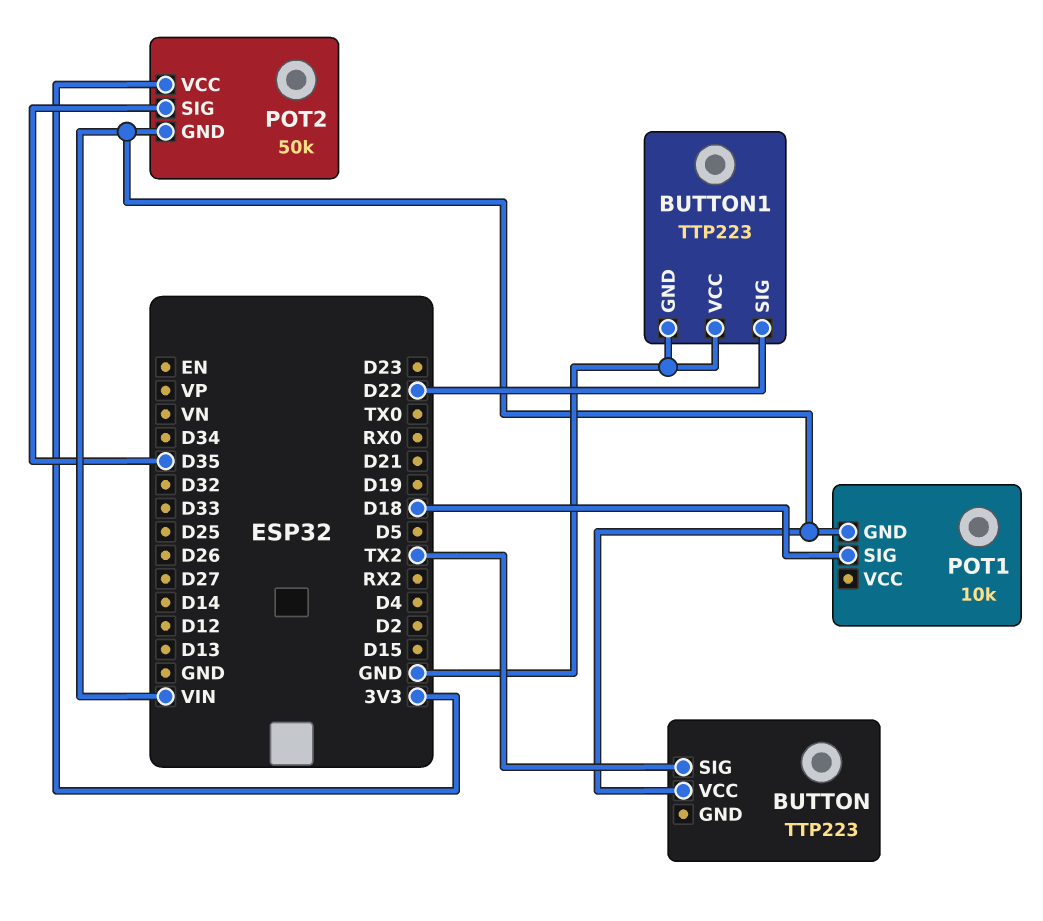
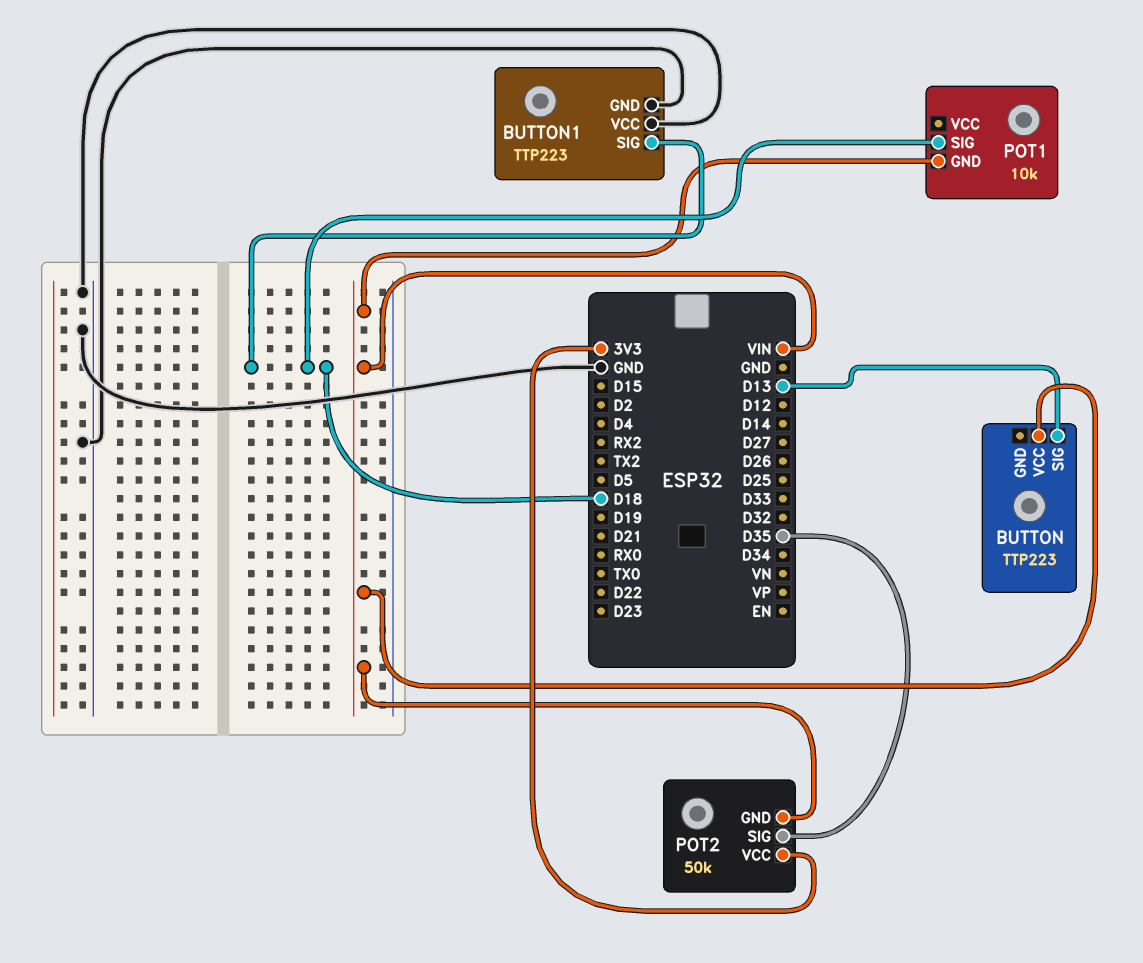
BUTTON pin SIG: TX2 -> D13
BUTTON1 pin SIG: D22 -> D18

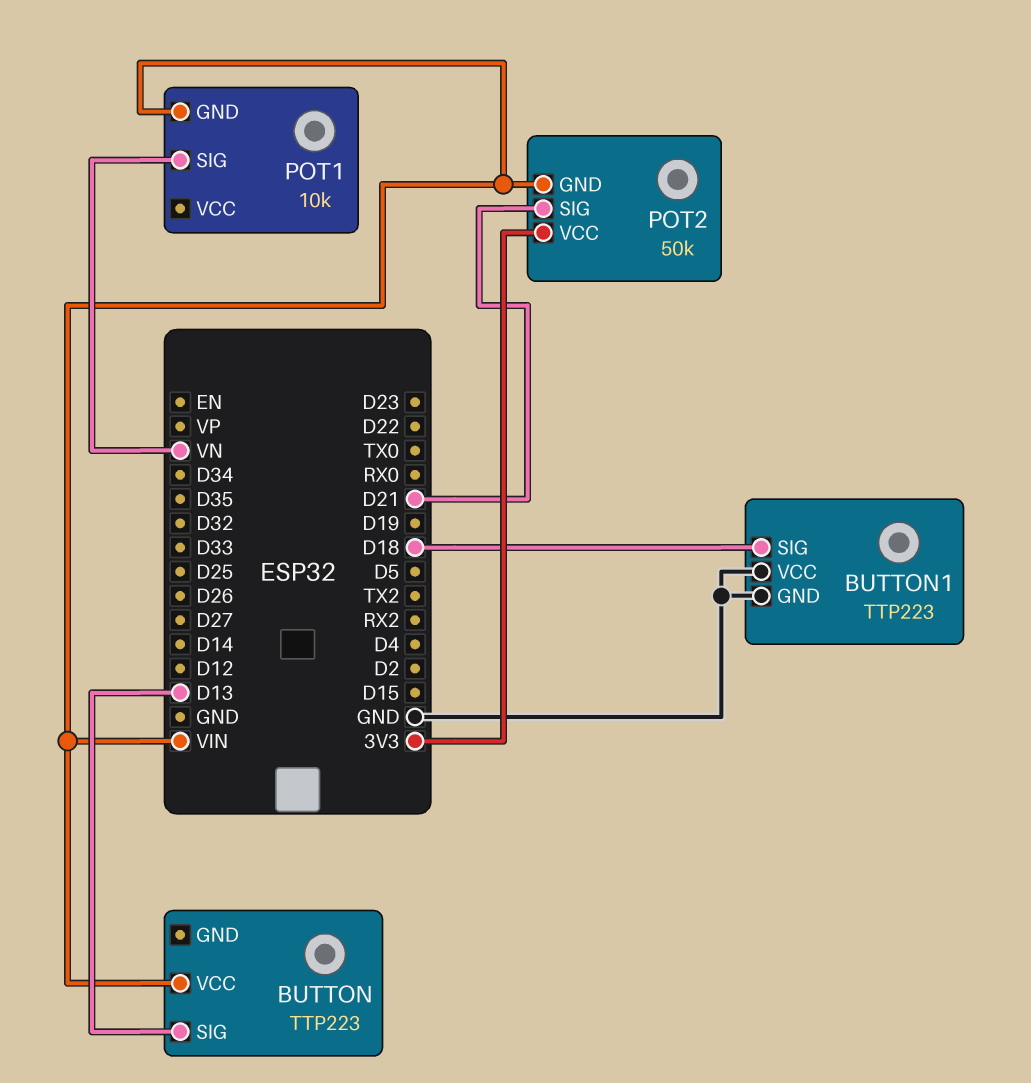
POT1 pin SIG: D18 -> VN
POT2 pin SIG: D35 -> D21

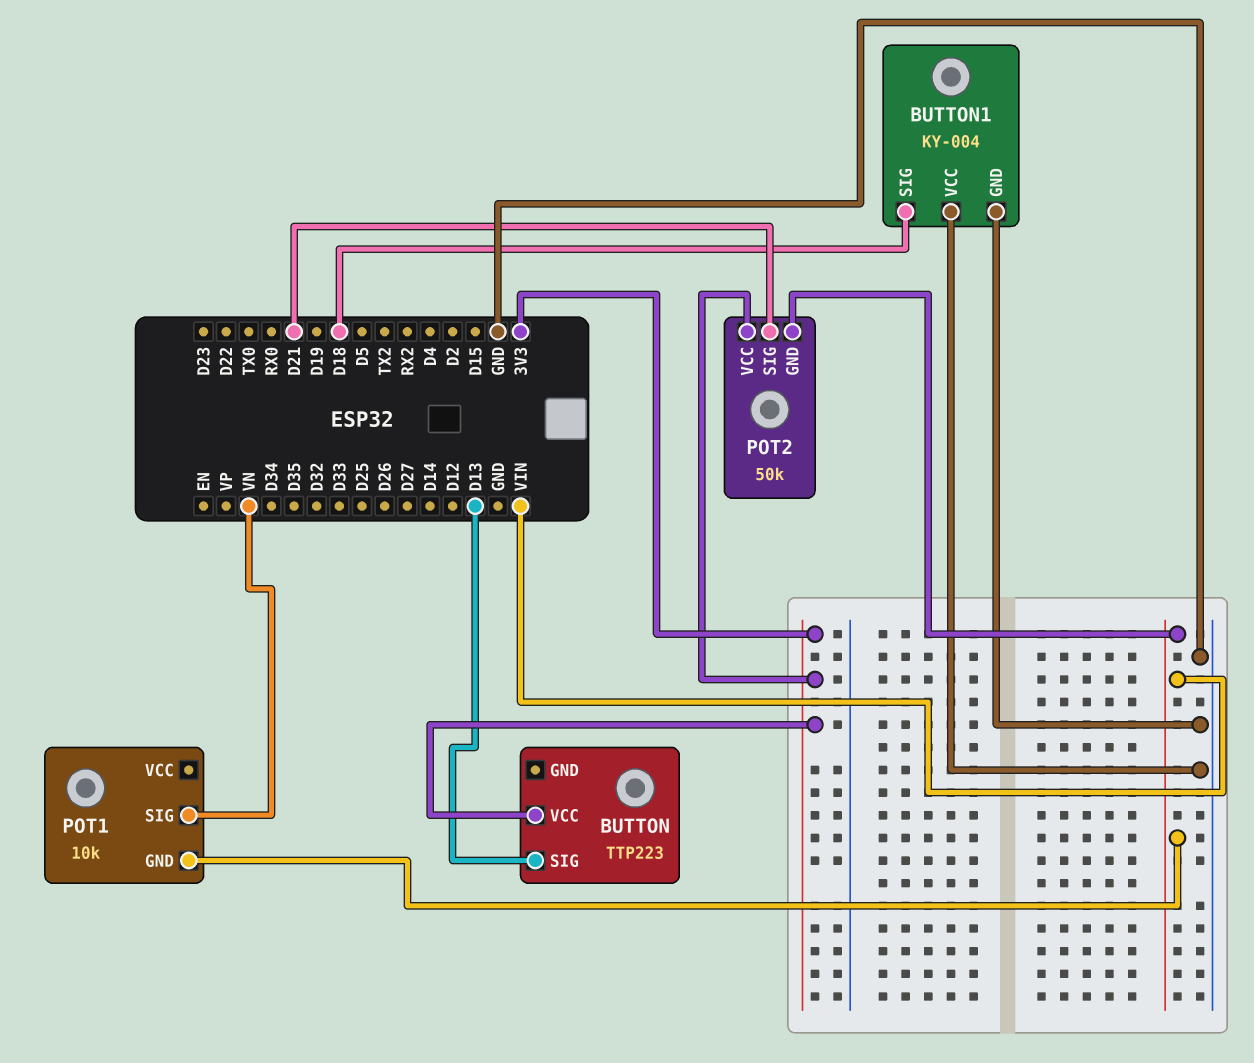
BUTTON pin VCC: VIN -> 3V3
BUTTON1: TTP223 -> KY-004

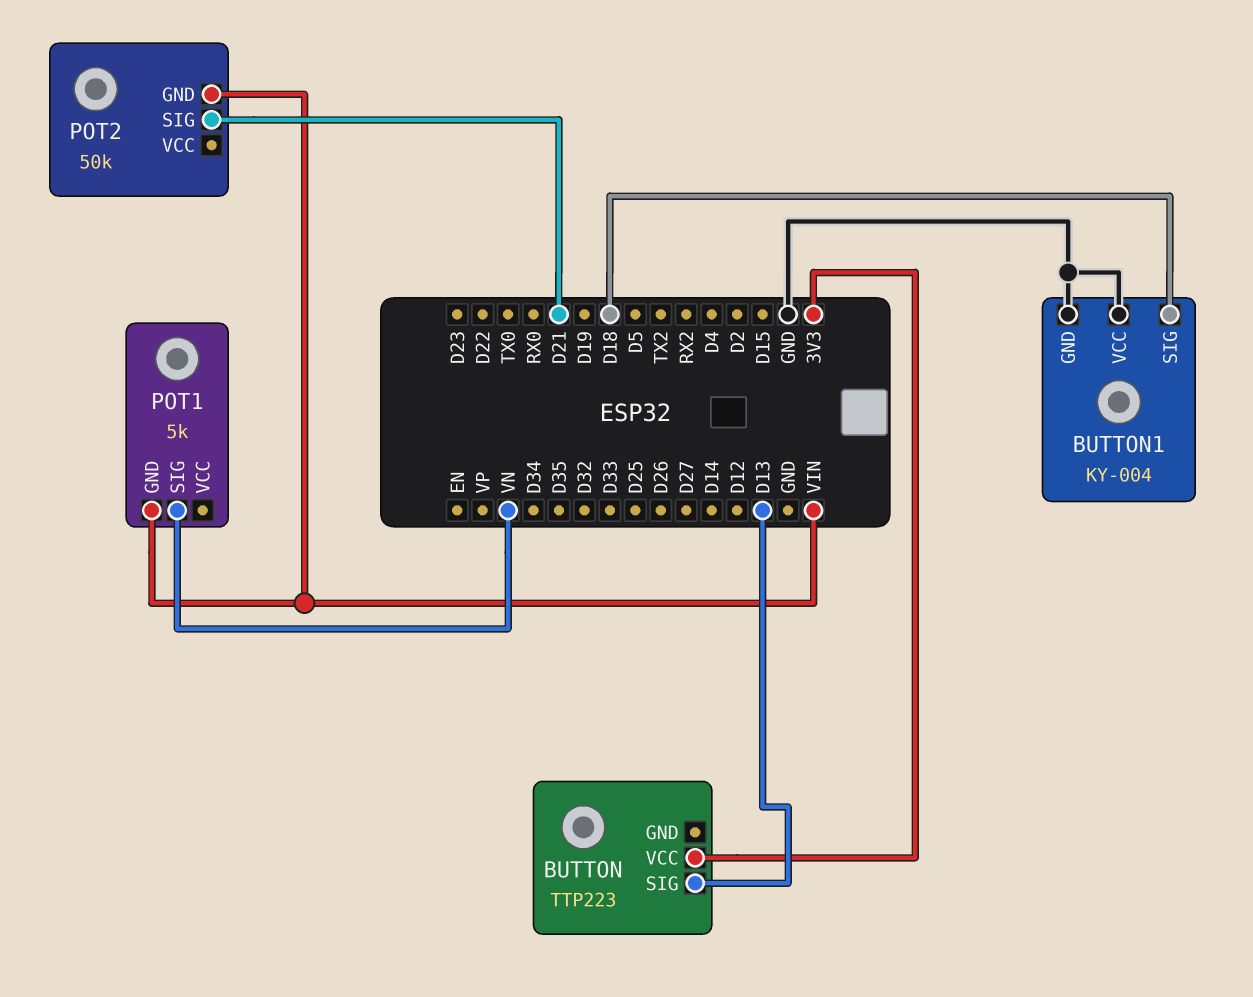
POT1: 10k -> 5k
POT2 pin VCC: 3V3 -> none

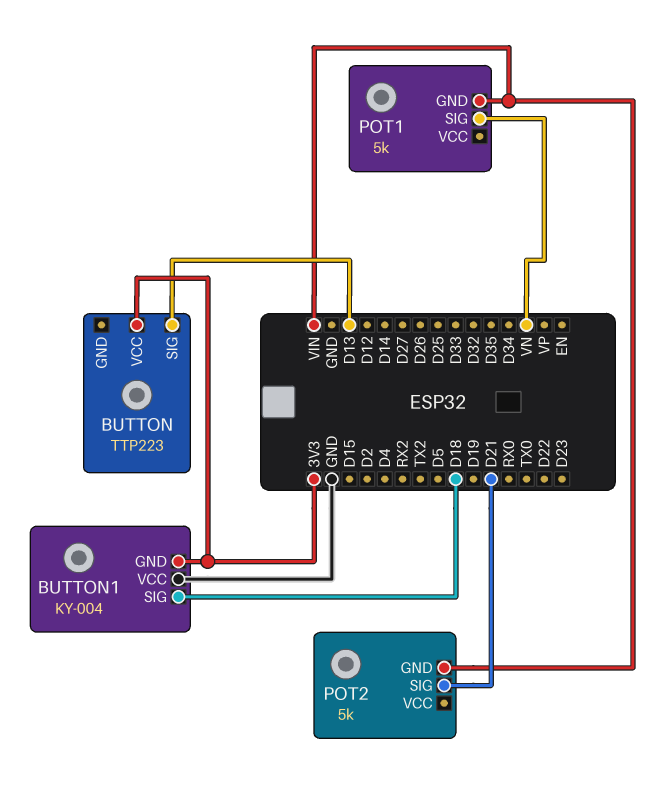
BUTTON1 pin GND: GND -> 3V3
POT2: 50k -> 5k

